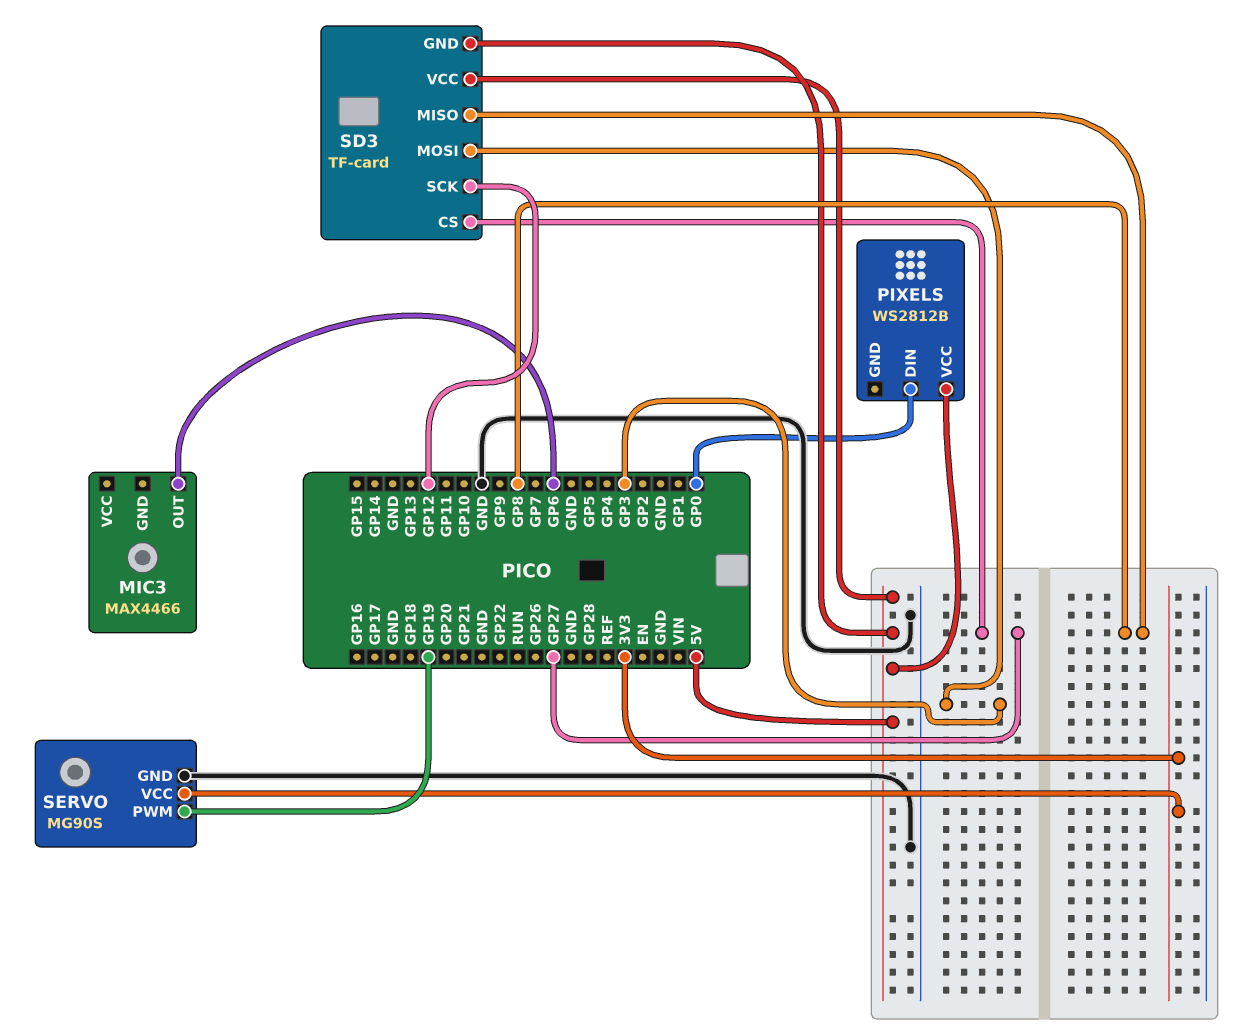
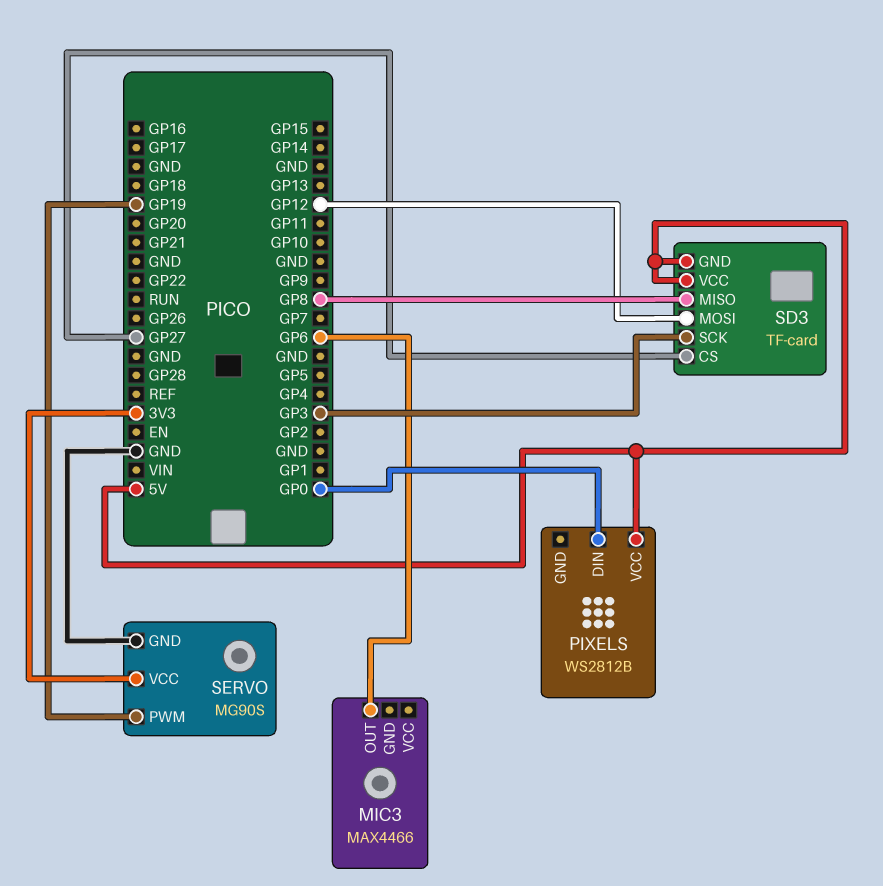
SD3 pin MOSI: GP3 -> GP12
SD3 pin SCK: GP12 -> GP3

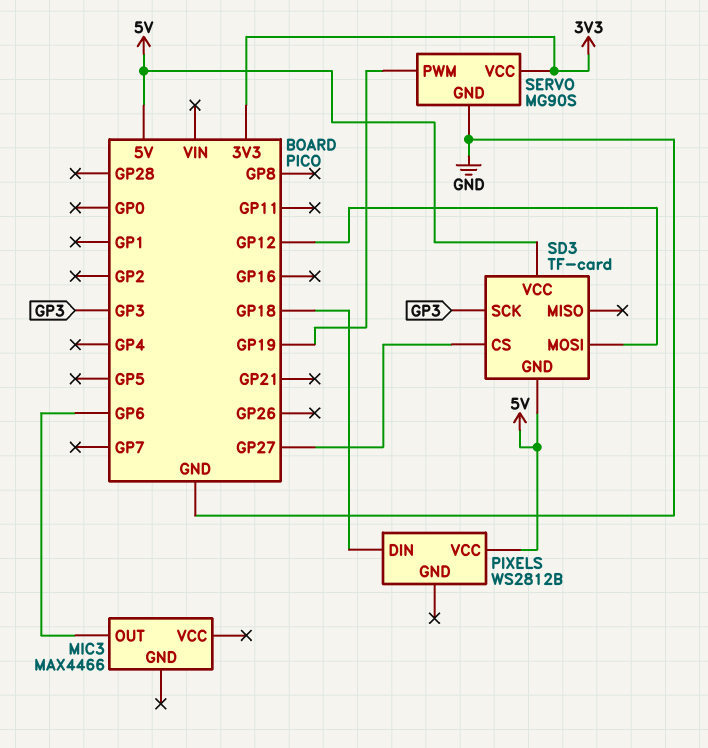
PIXELS pin DIN: GP0 -> GP18
SD3 pin MISO: GP8 -> none

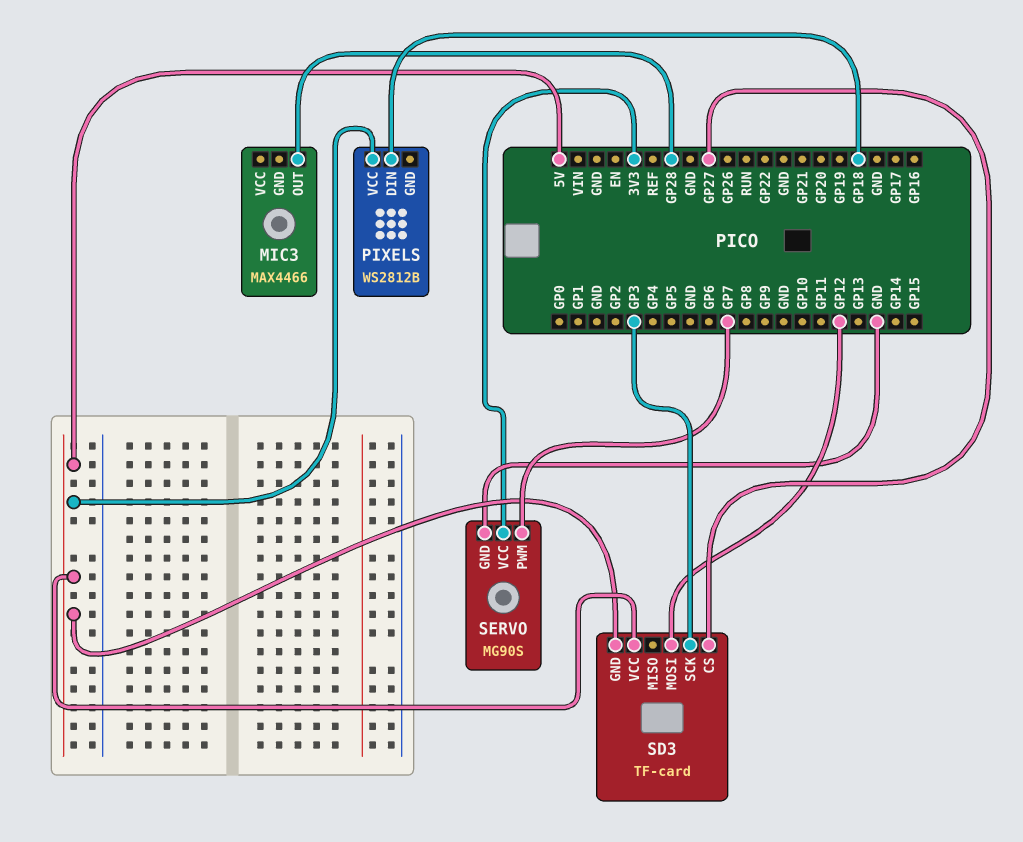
MIC3 pin OUT: GP6 -> GP28
SERVO pin PWM: GP19 -> GP7

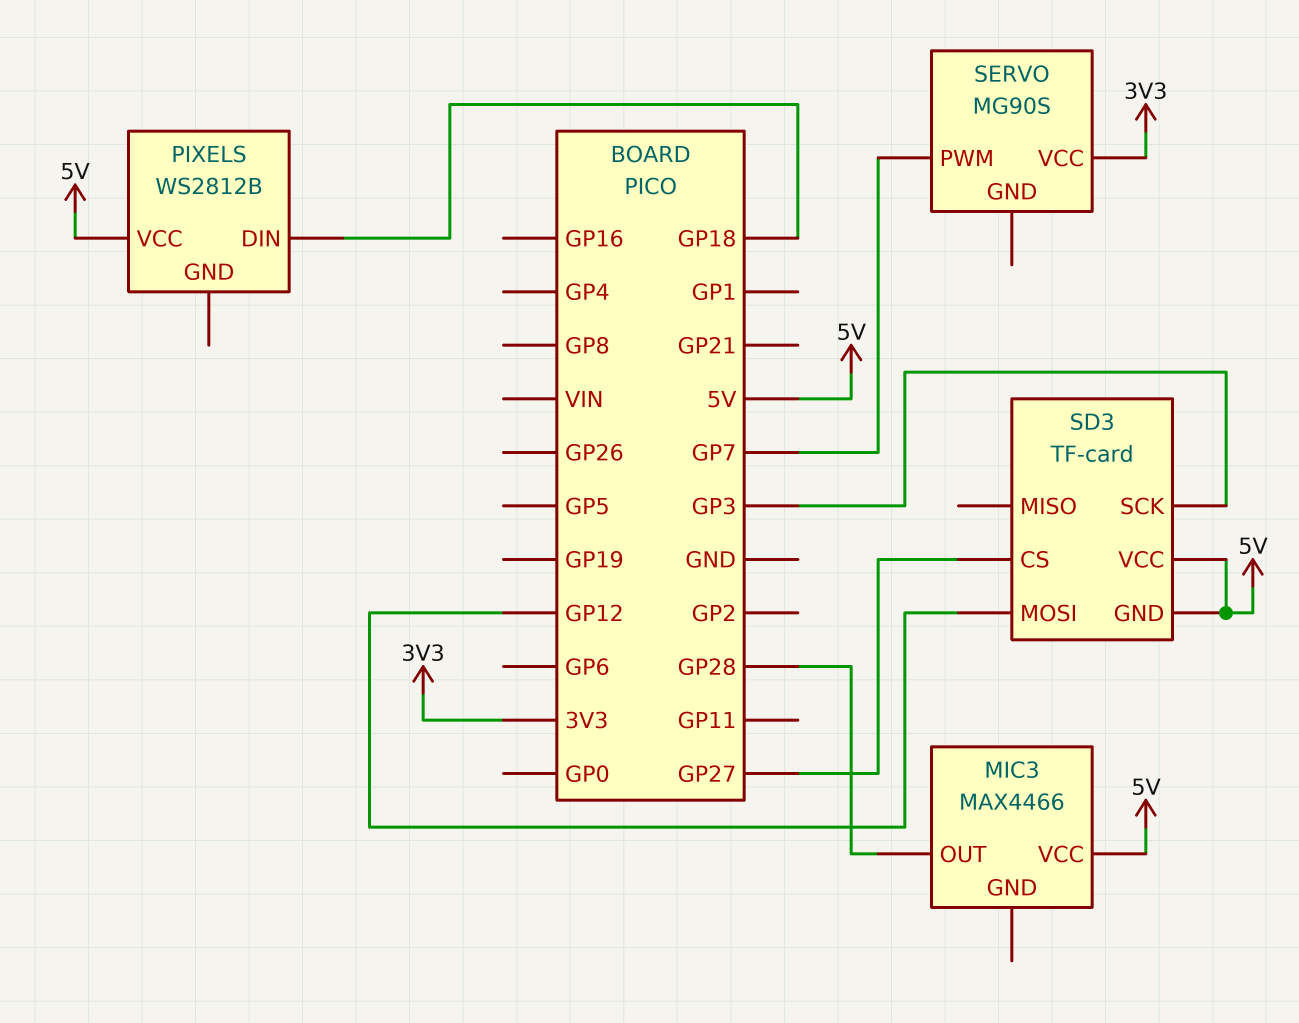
MIC3 pin VCC: none -> 5V
SERVO pin GND: GND -> none

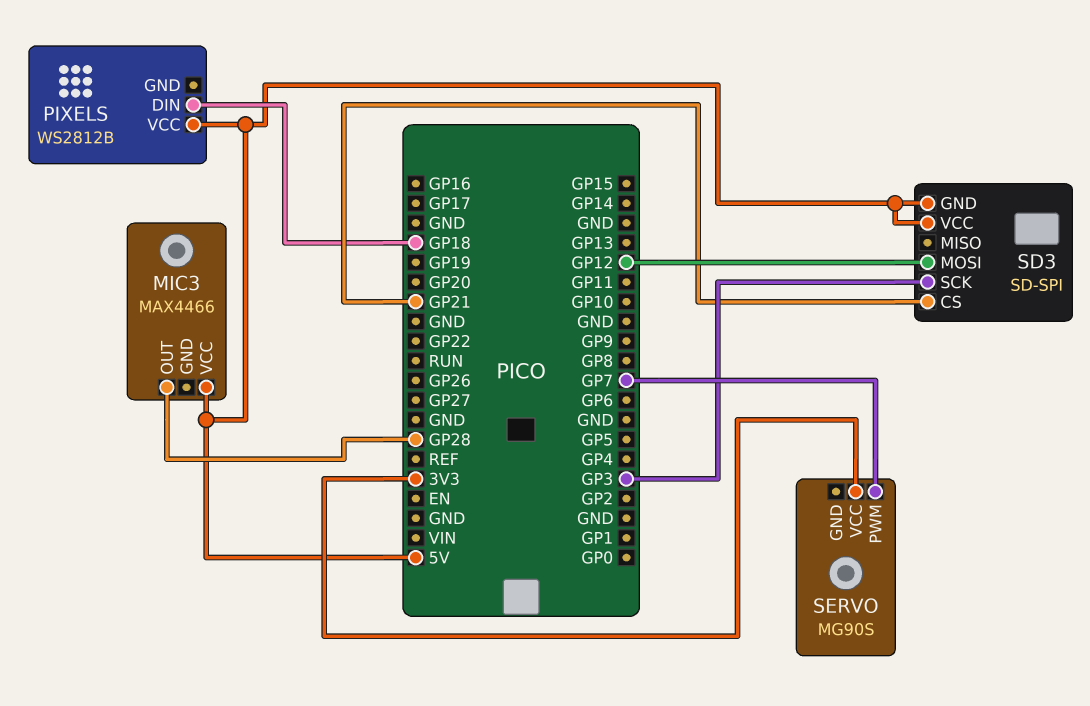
SD3: TF-card -> SD-SPI
SD3 pin CS: GP27 -> GP21

